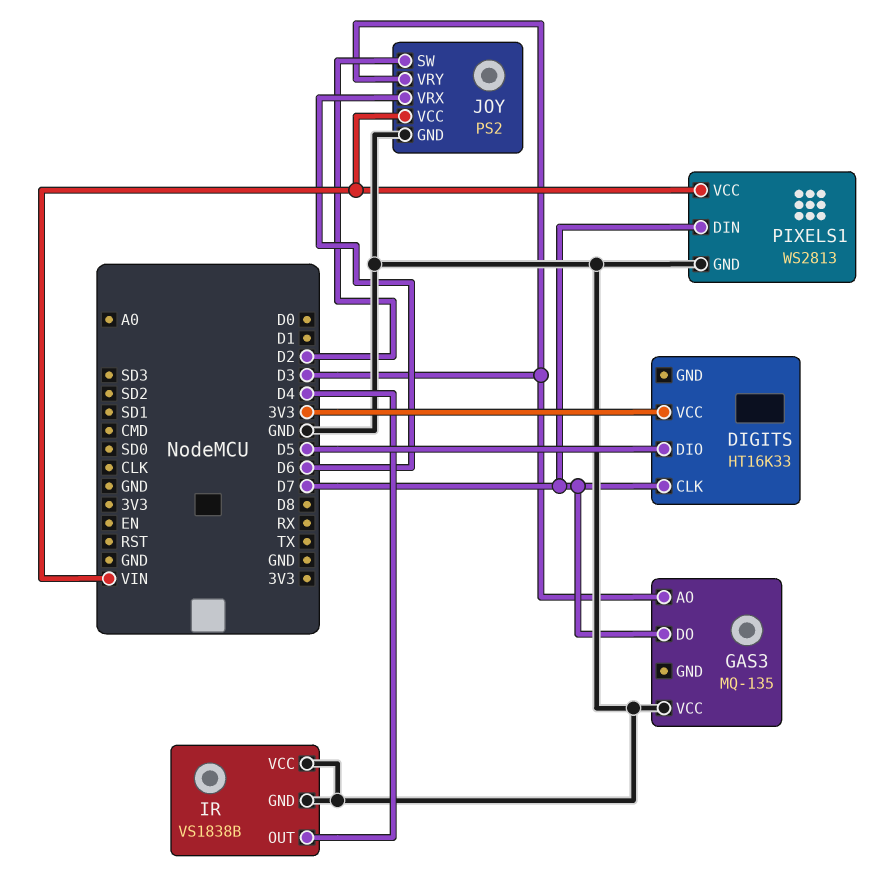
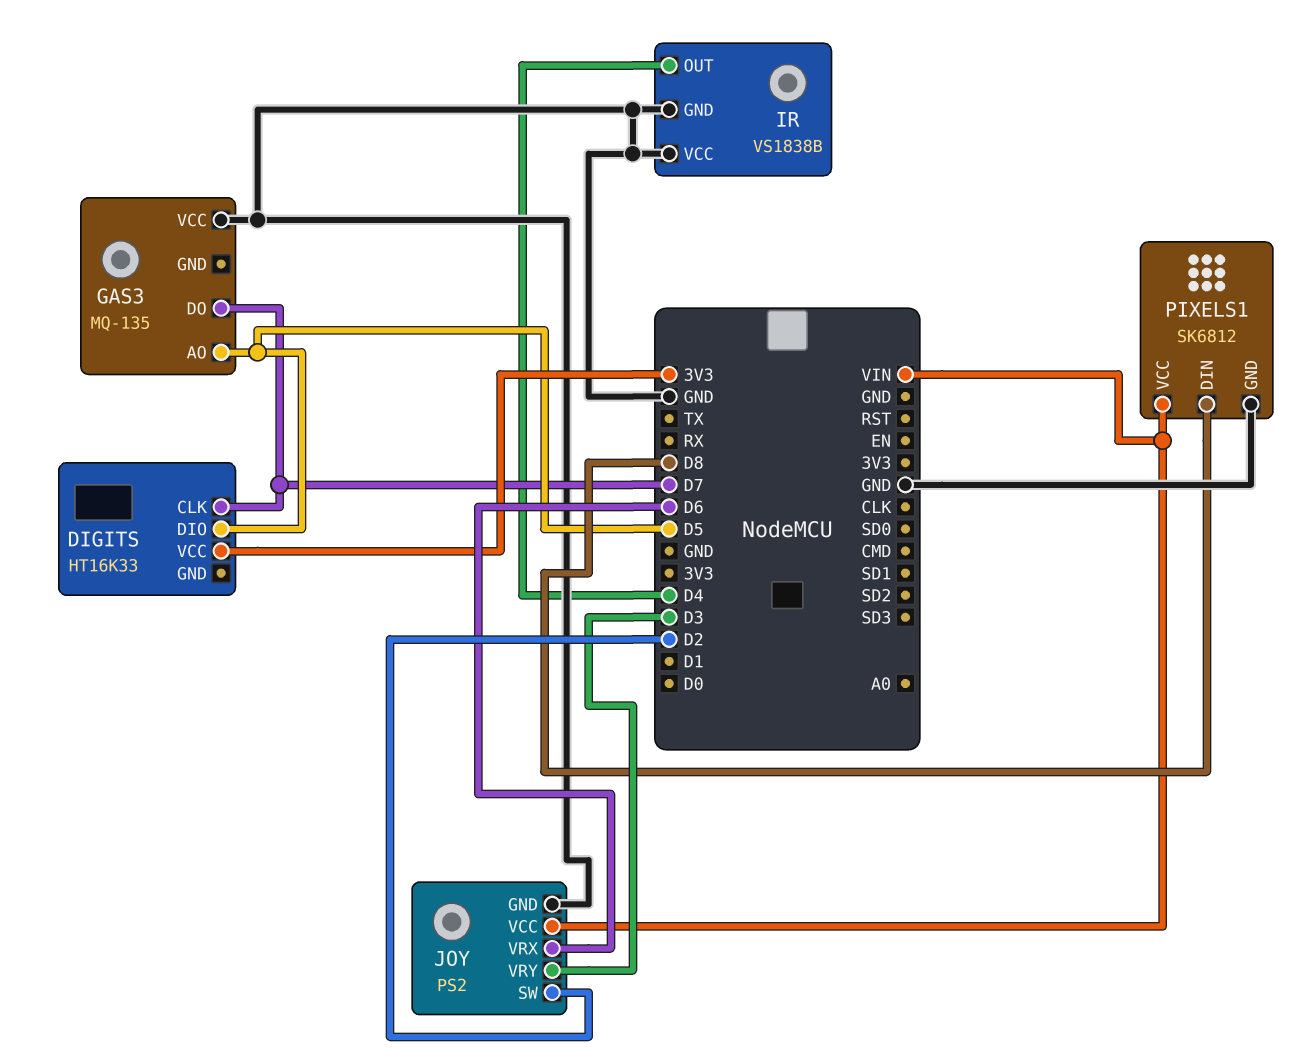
GAS3 pin AO: D3 -> D5
PIXELS1: WS2813 -> SK6812
PIXELS1 pin DIN: D7 -> D8

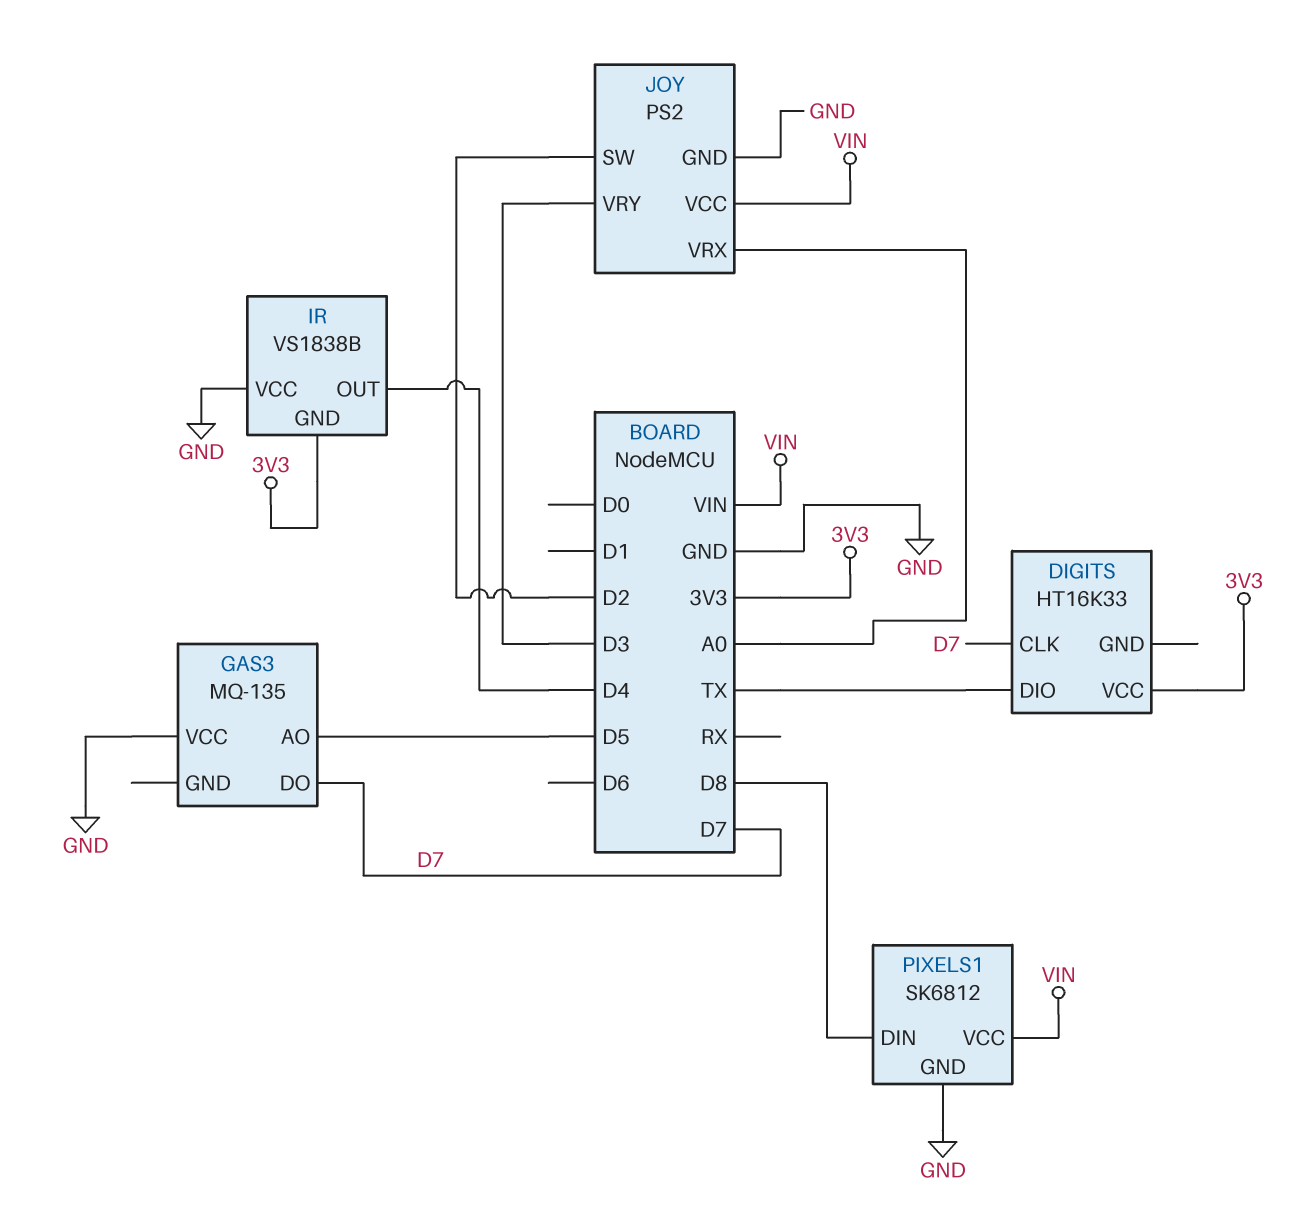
DIGITS pin DIO: D5 -> TX
IR pin GND: GND -> 3V3
JOY pin VRX: D6 -> A0

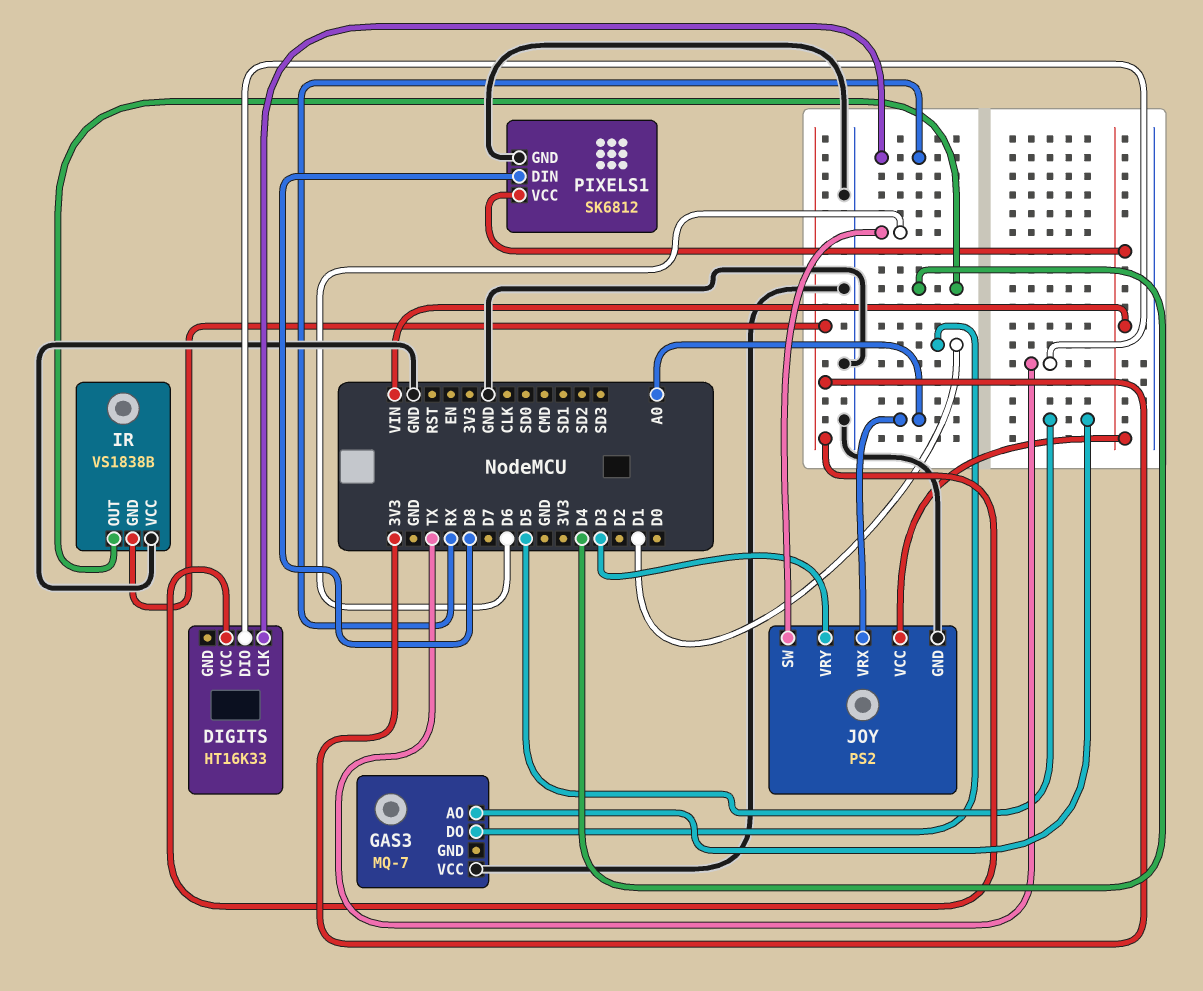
DIGITS pin CLK: D7 -> RX
GAS3: MQ-135 -> MQ-7
GAS3 pin DO: D7 -> D1
JOY pin SW: D2 -> D6

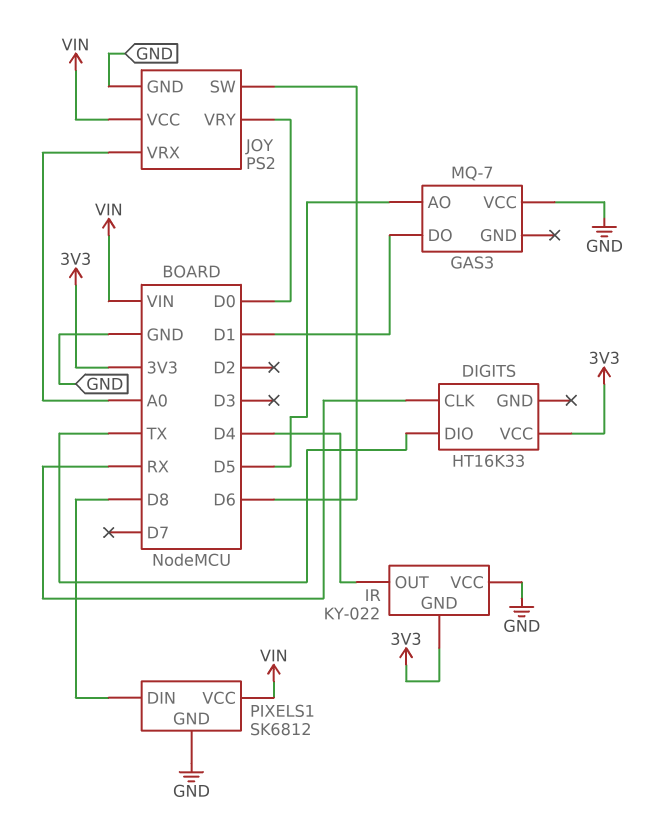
IR: VS1838B -> KY-022
JOY pin VRY: D3 -> D0

